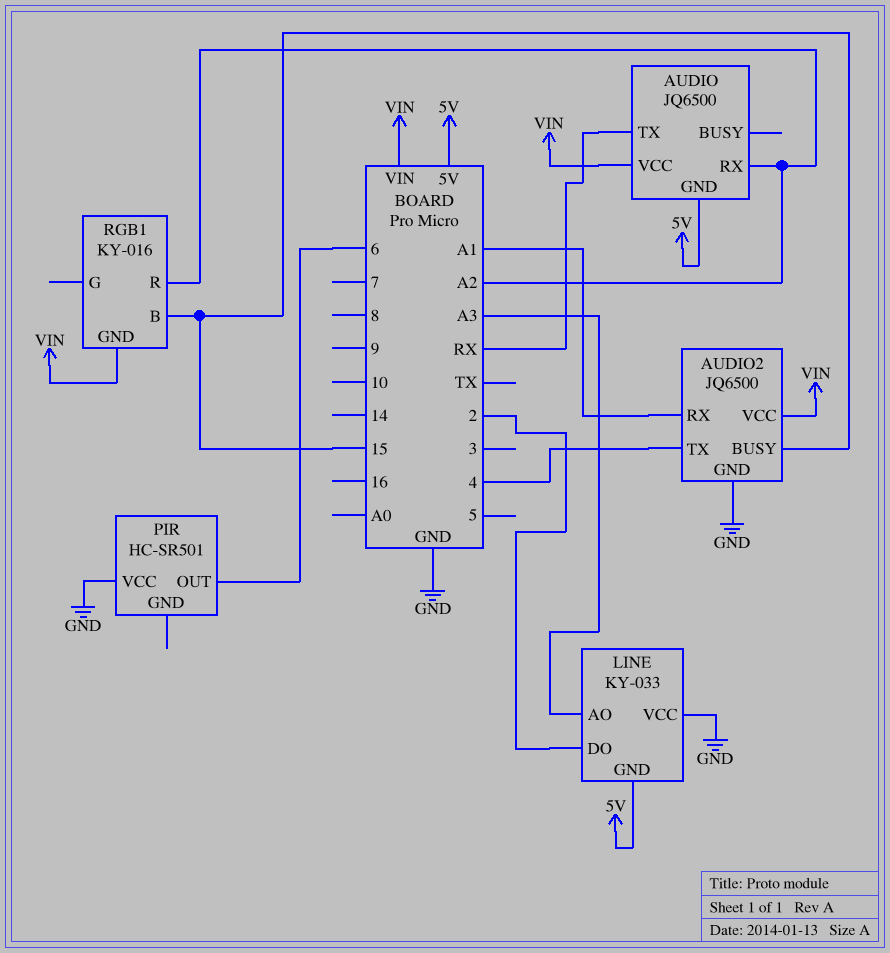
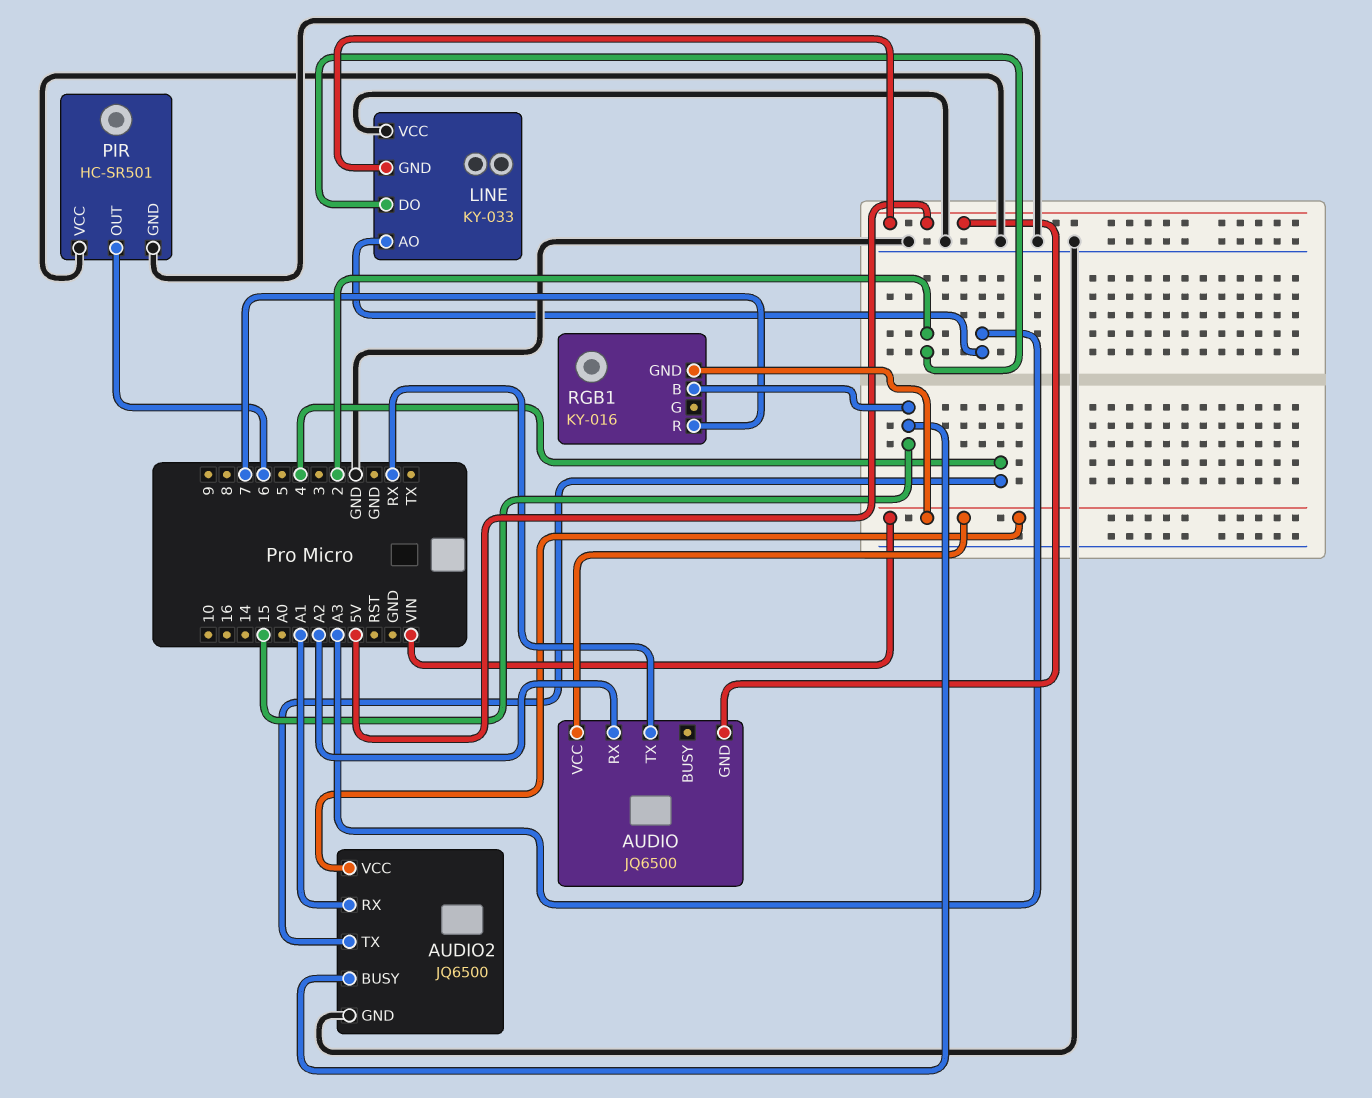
PIR pin GND: none -> GND
RGB1 pin R: A2 -> 7

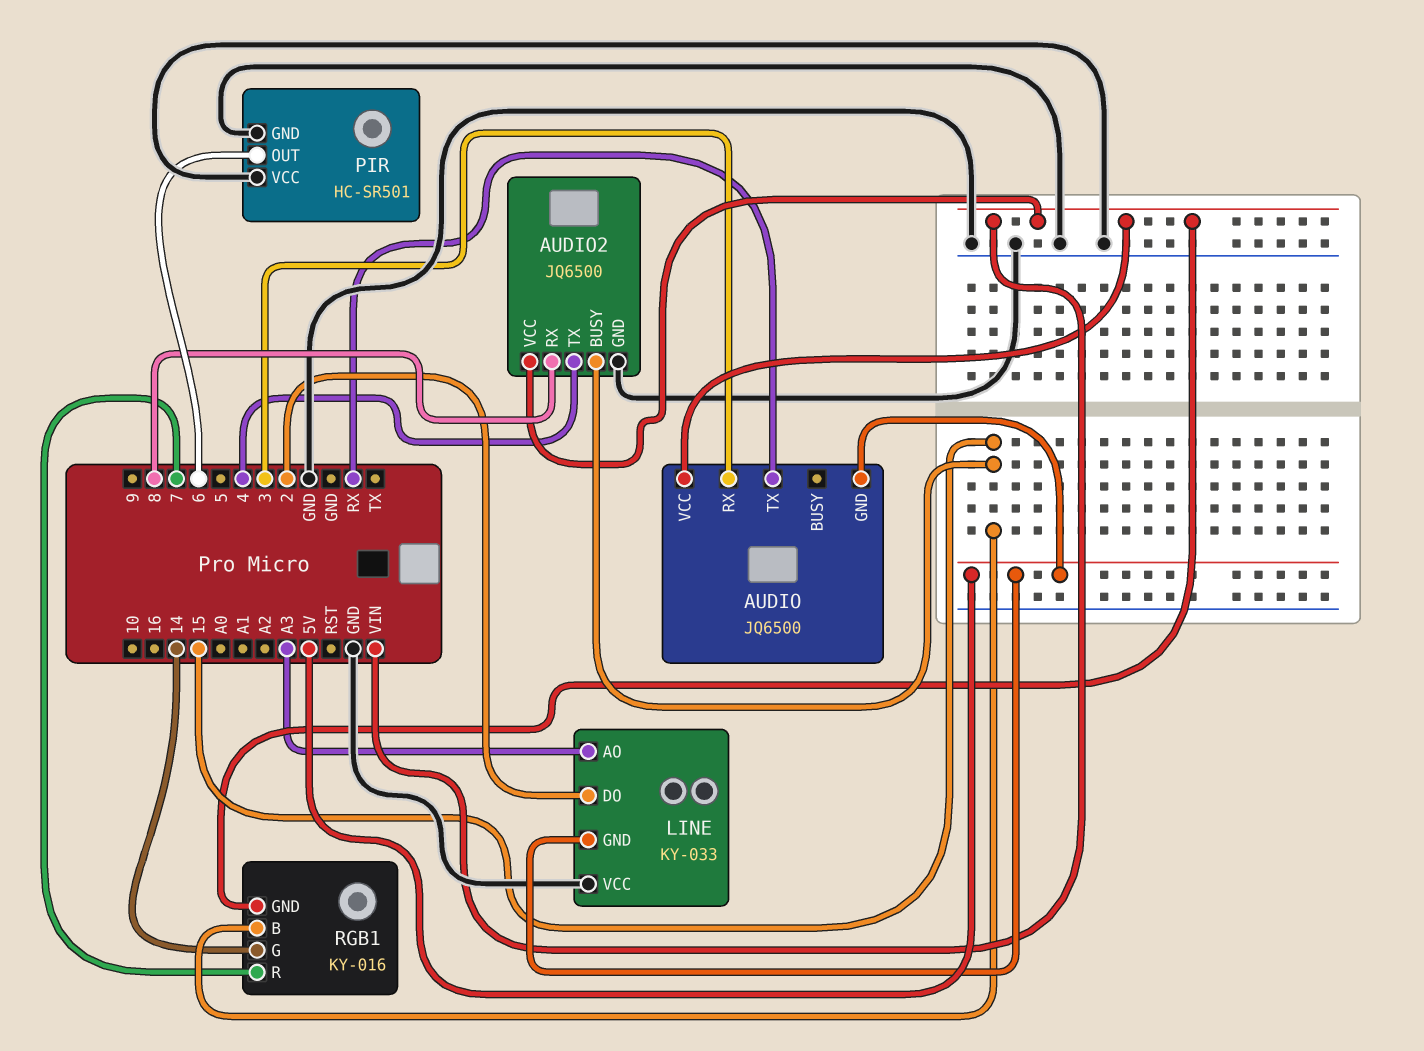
AUDIO pin RX: A2 -> 3
AUDIO2 pin RX: A1 -> 8
RGB1 pin G: none -> 14

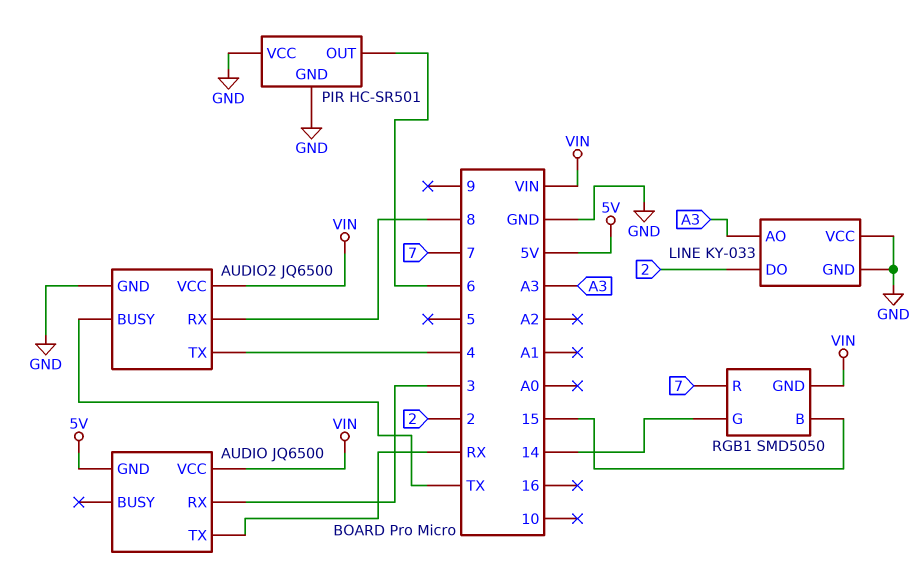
AUDIO2 pin BUSY: 15 -> TX
LINE pin GND: 5V -> GND
RGB1: KY-016 -> SMD5050

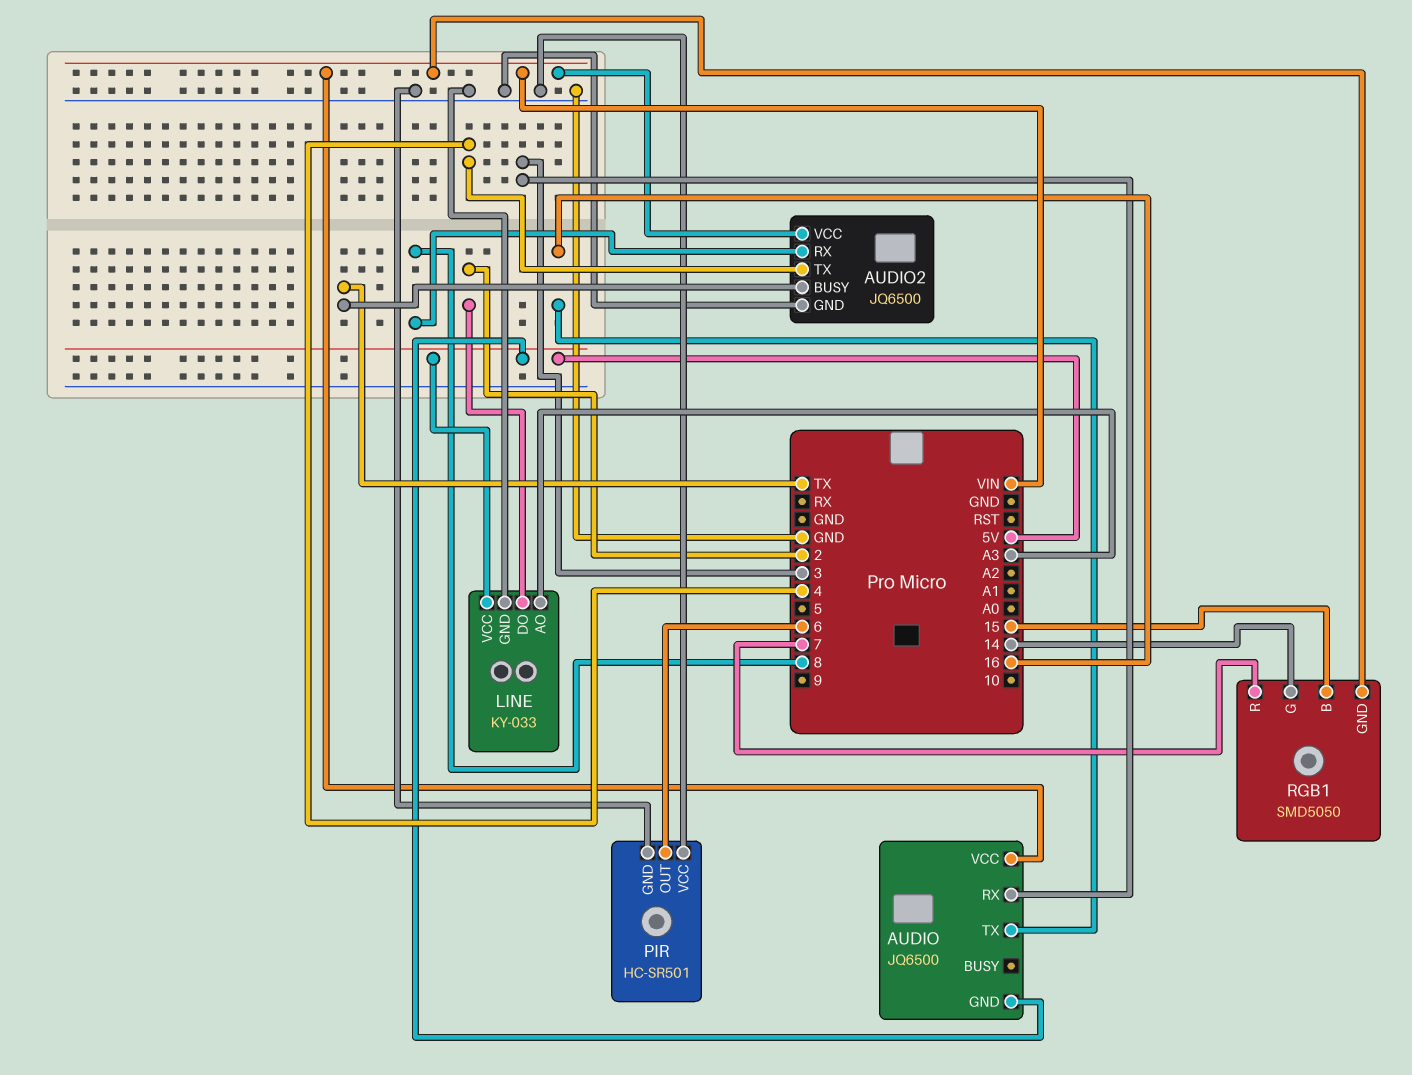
AUDIO pin TX: RX -> 16
LINE pin VCC: GND -> 5V

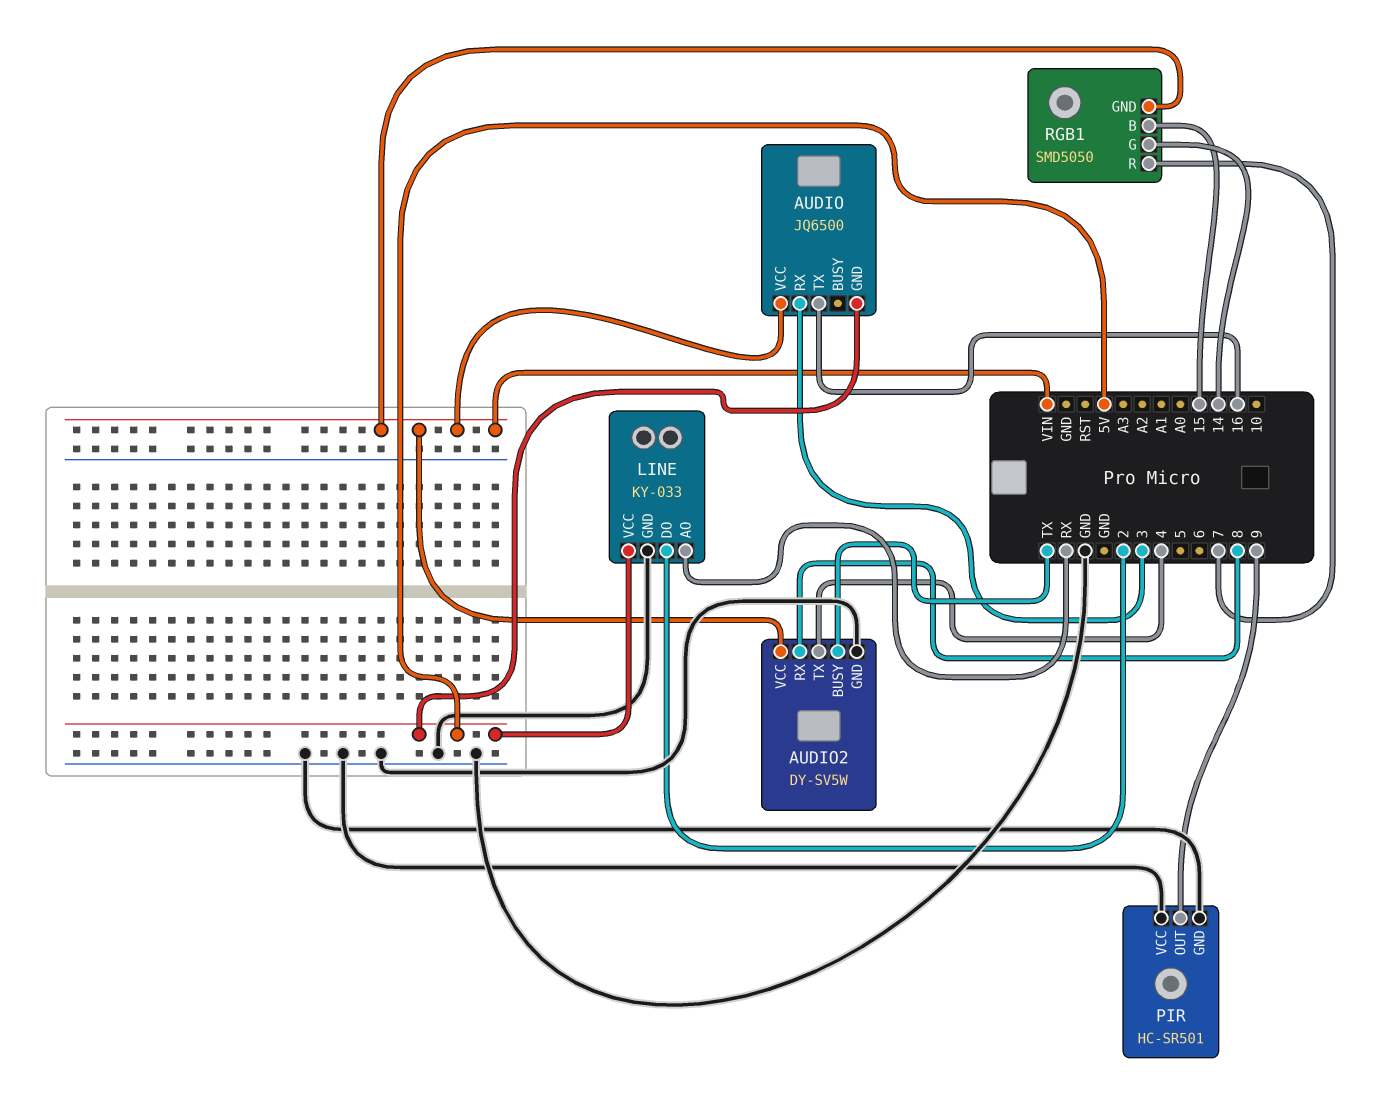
AUDIO2: JQ6500 -> DY-SV5W
LINE pin AO: A3 -> RX
PIR pin OUT: 6 -> 9

